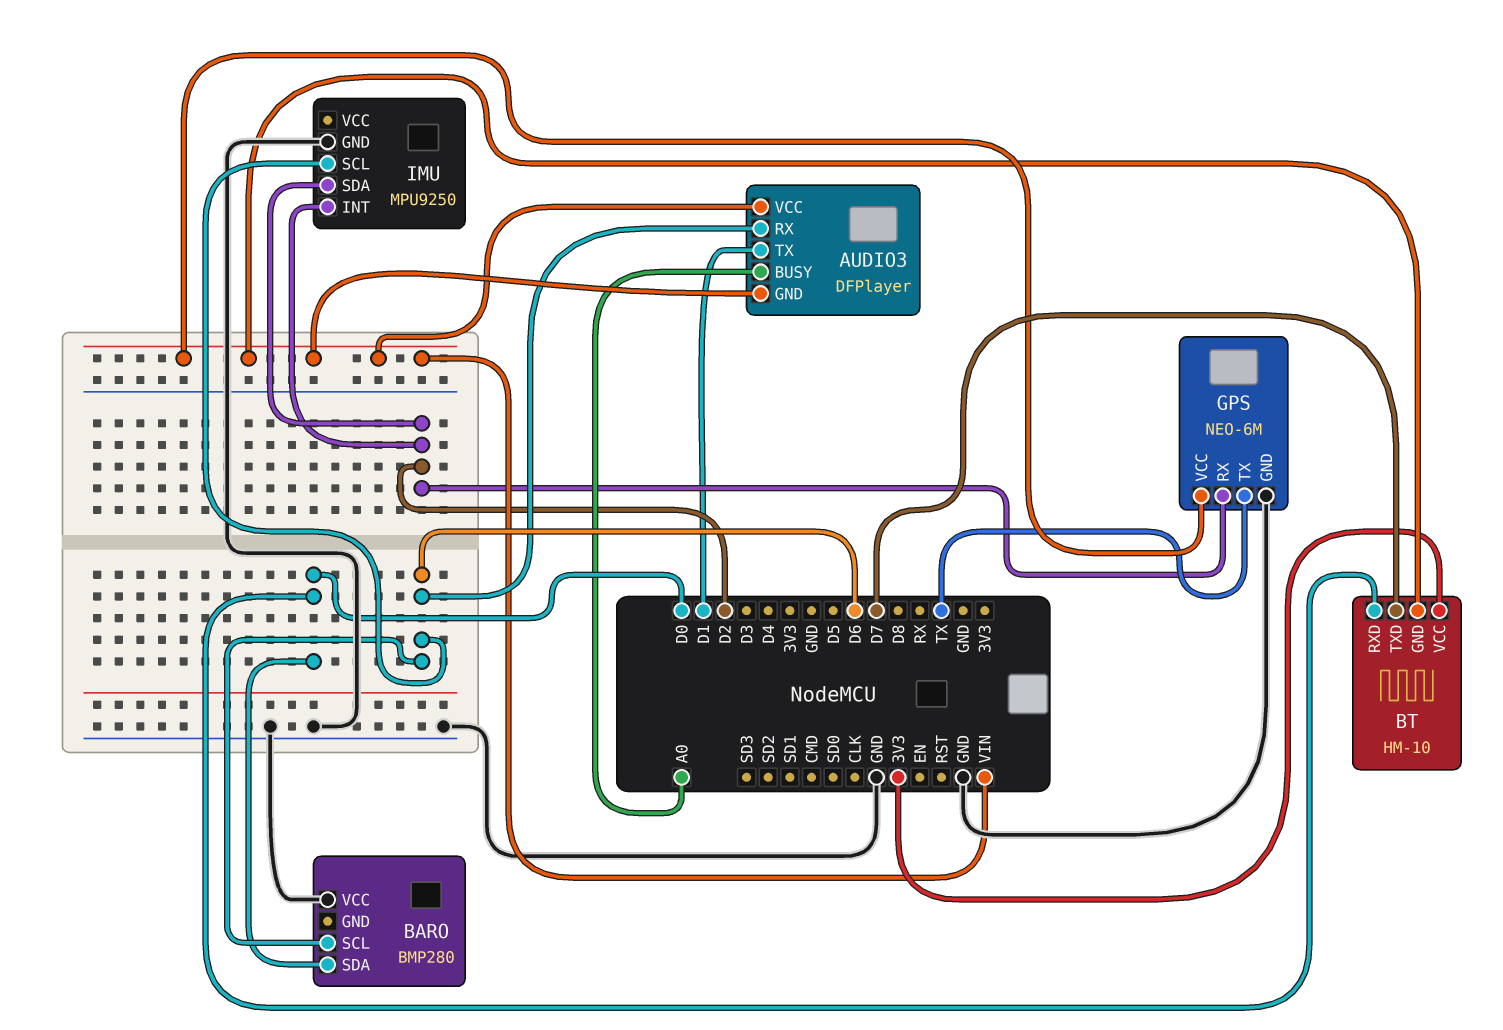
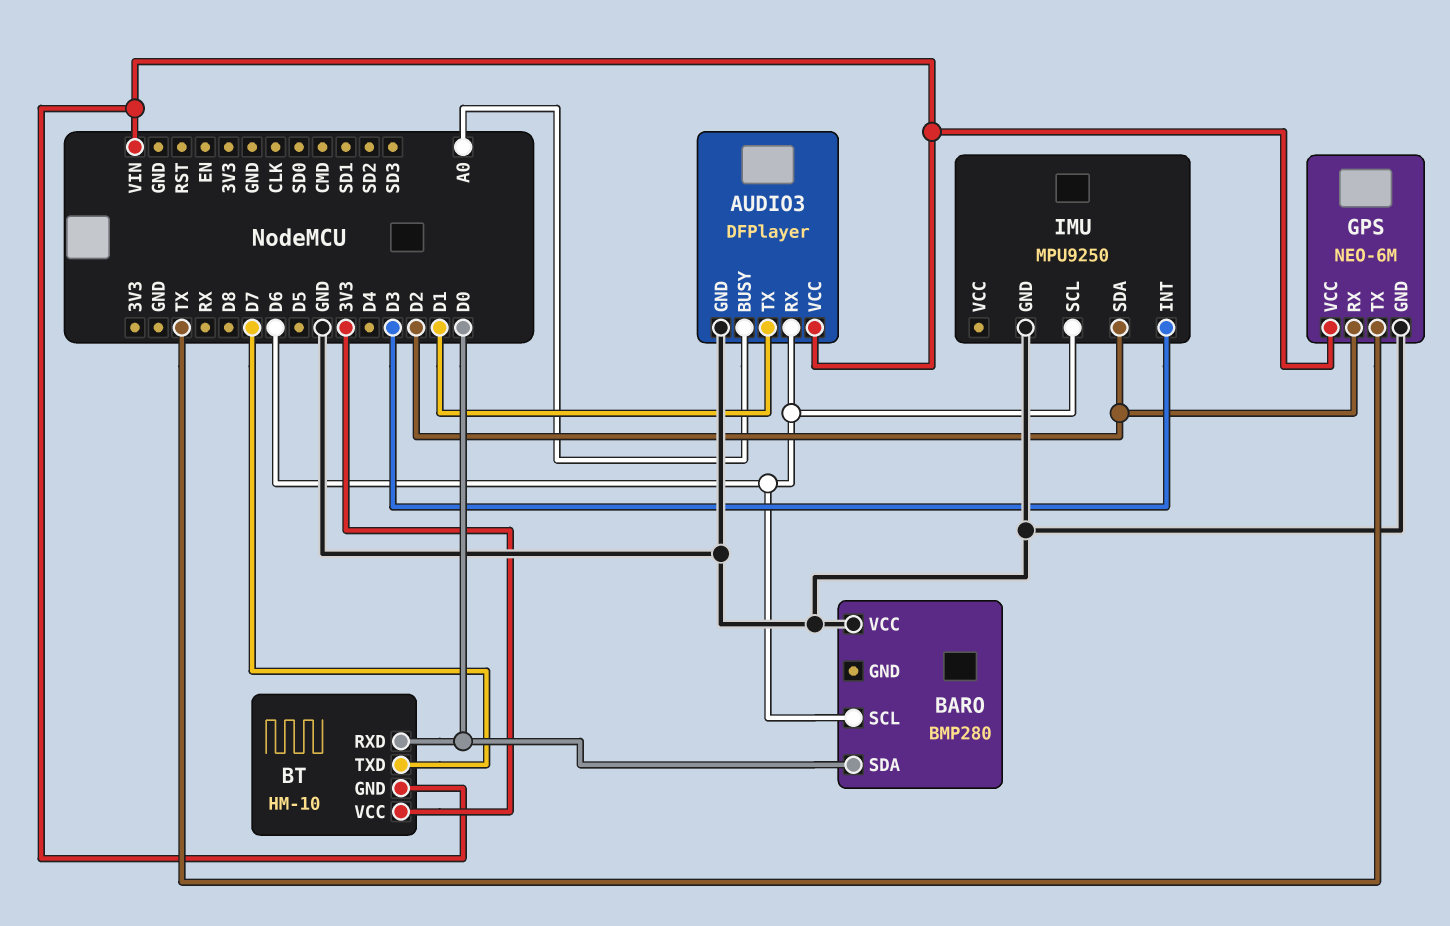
AUDIO3 pin GND: VIN -> GND
IMU pin INT: D2 -> D3

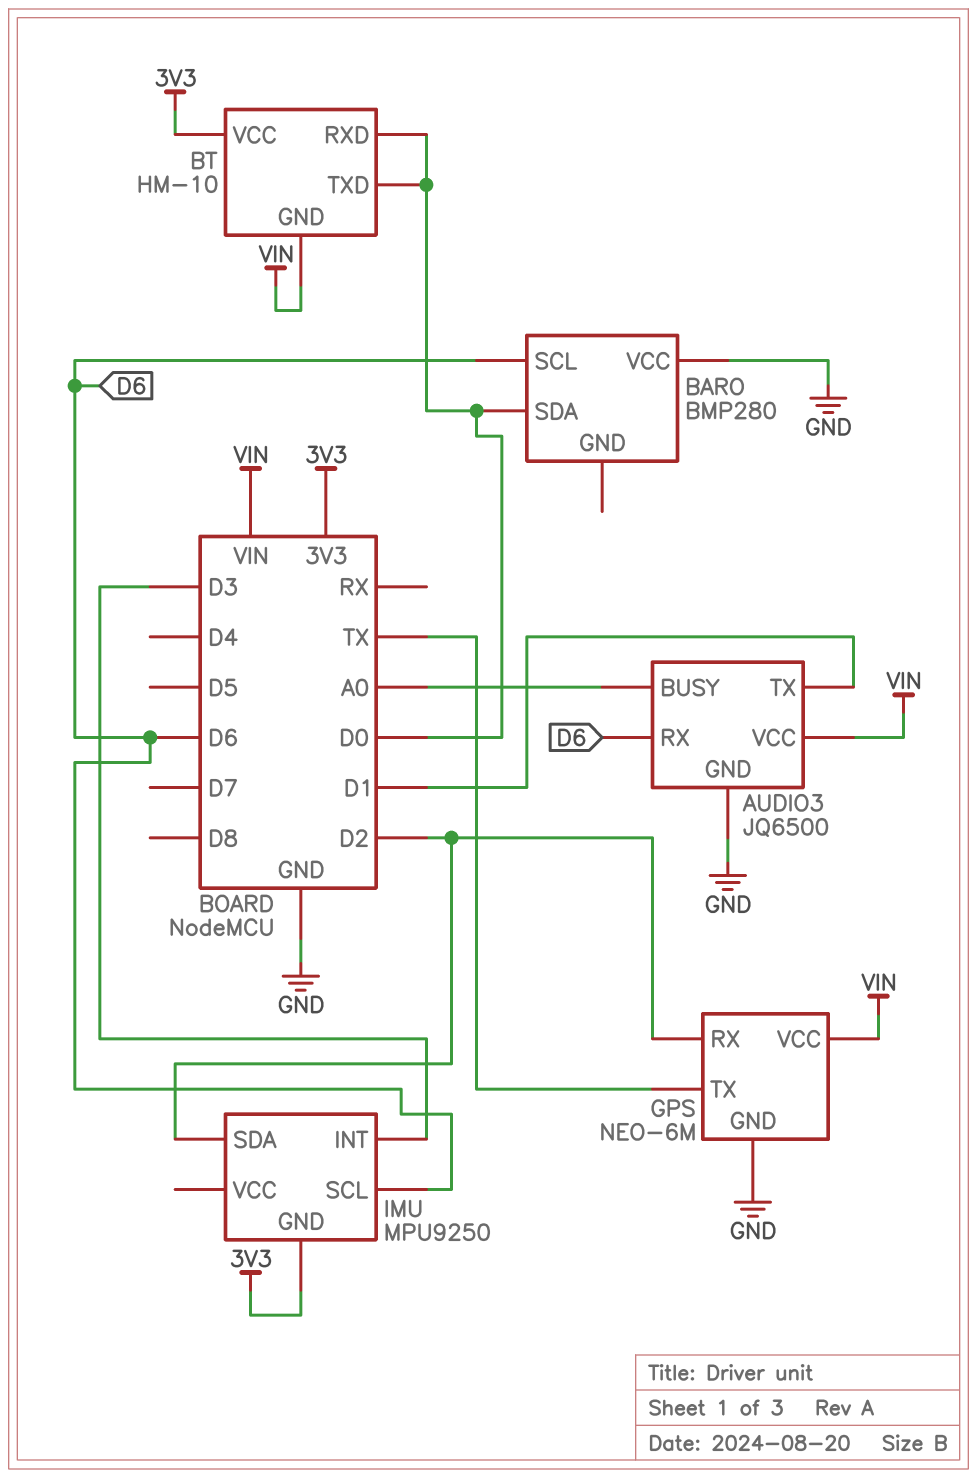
AUDIO3: DFPlayer -> JQ6500
BT pin TXD: D7 -> D0
IMU pin GND: GND -> 3V3

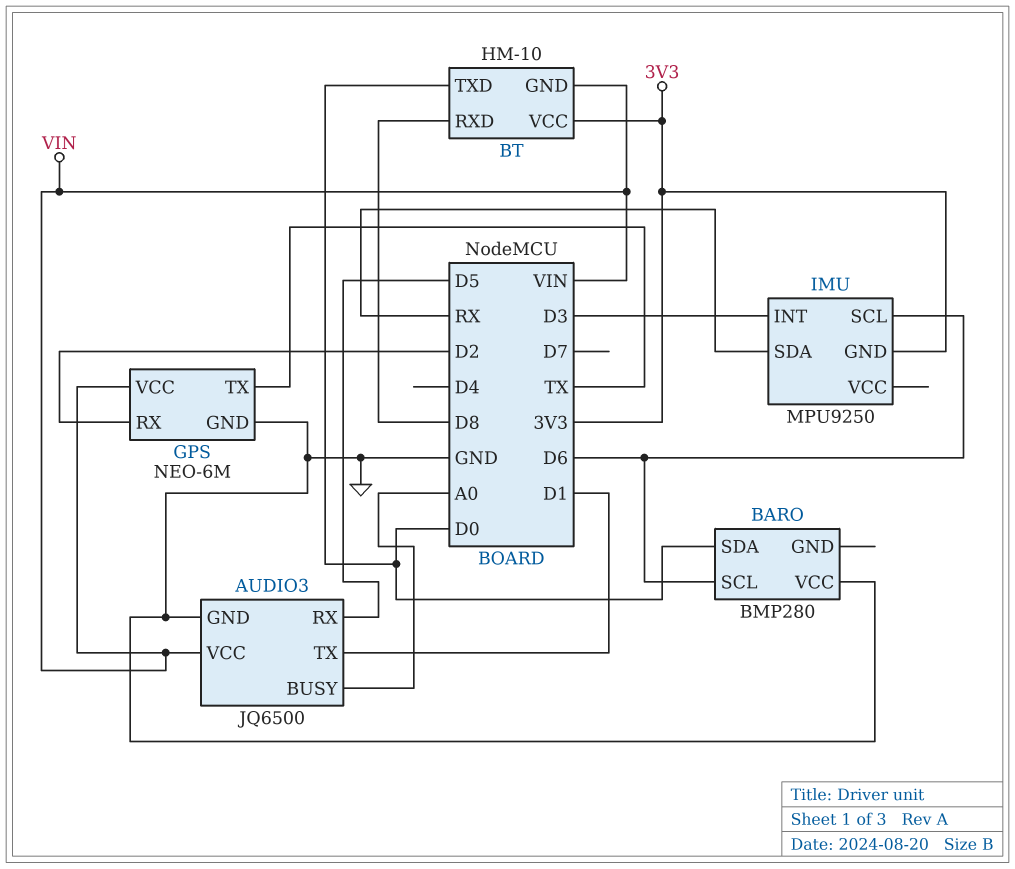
AUDIO3 pin RX: D6 -> D5
BT pin RXD: D0 -> D8
IMU pin SDA: D2 -> RX

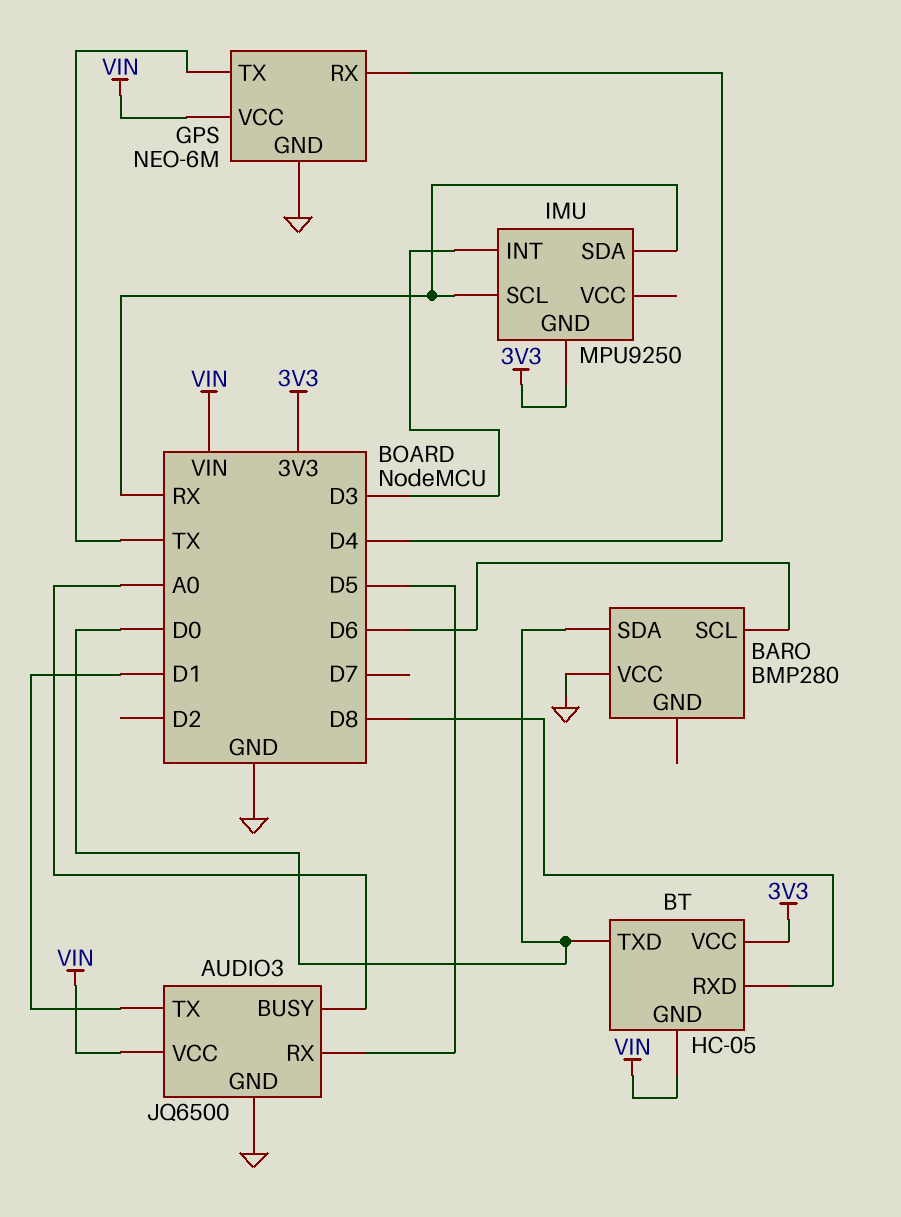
BT: HM-10 -> HC-05
GPS pin RX: D2 -> D4
IMU pin SCL: D6 -> RX

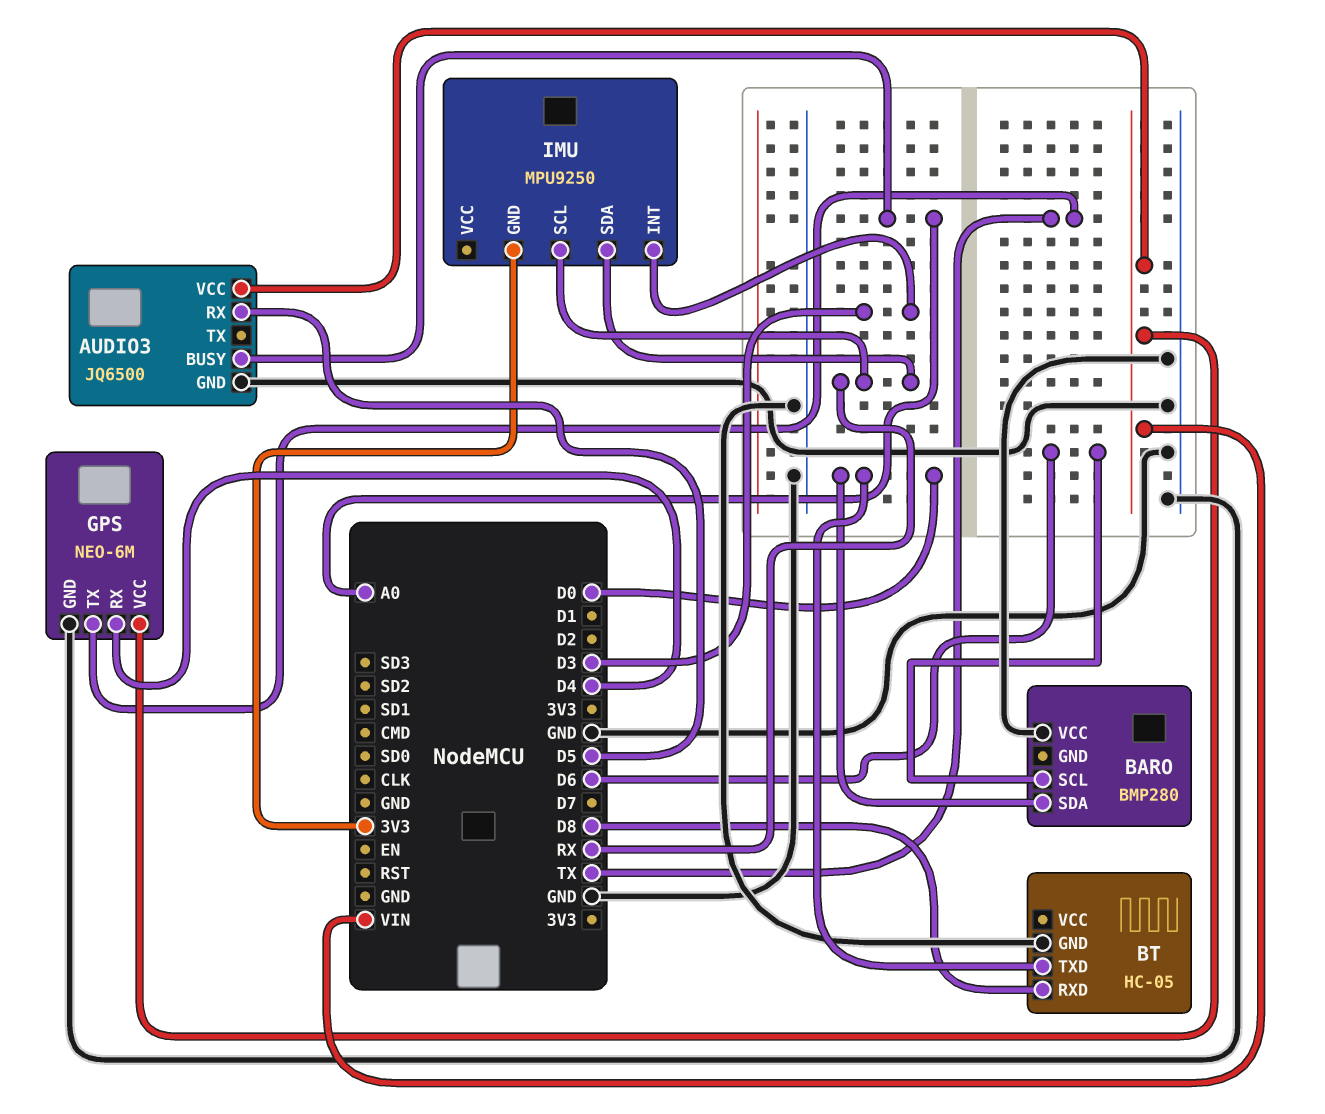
AUDIO3 pin TX: D1 -> none
BT pin GND: VIN -> GND
BT pin VCC: 3V3 -> none

